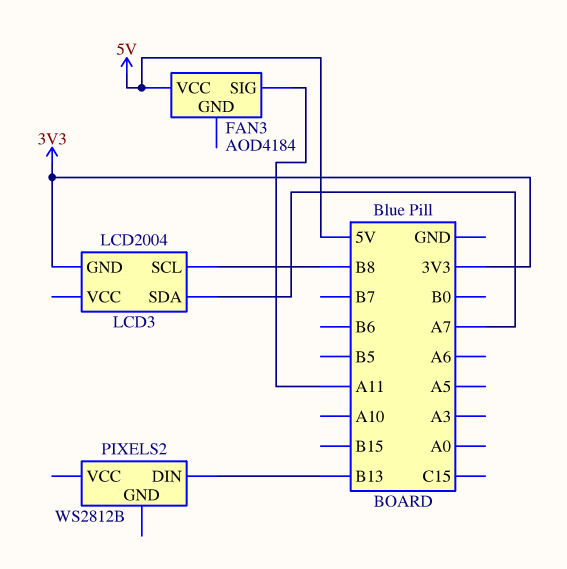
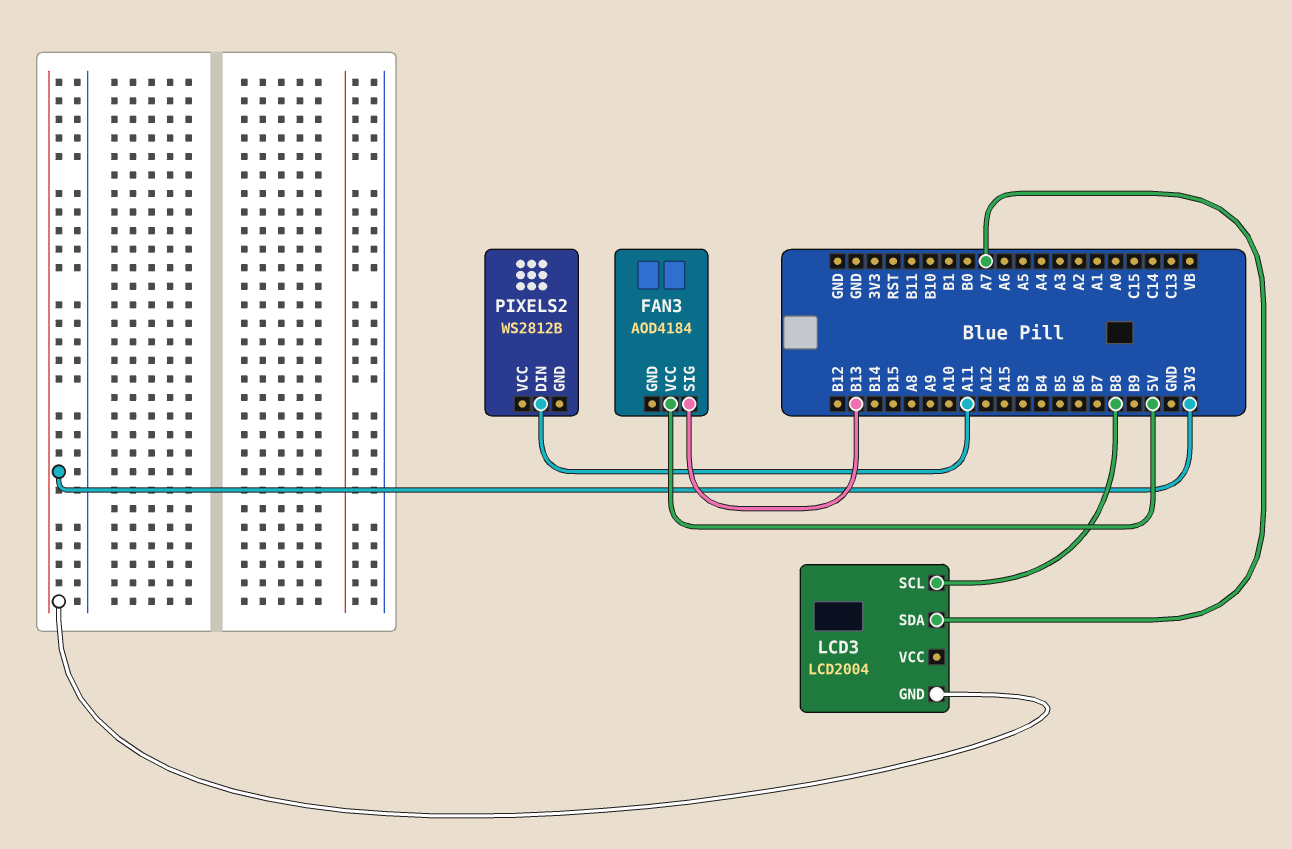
FAN3 pin SIG: A11 -> B13
PIXELS2 pin DIN: B13 -> A11

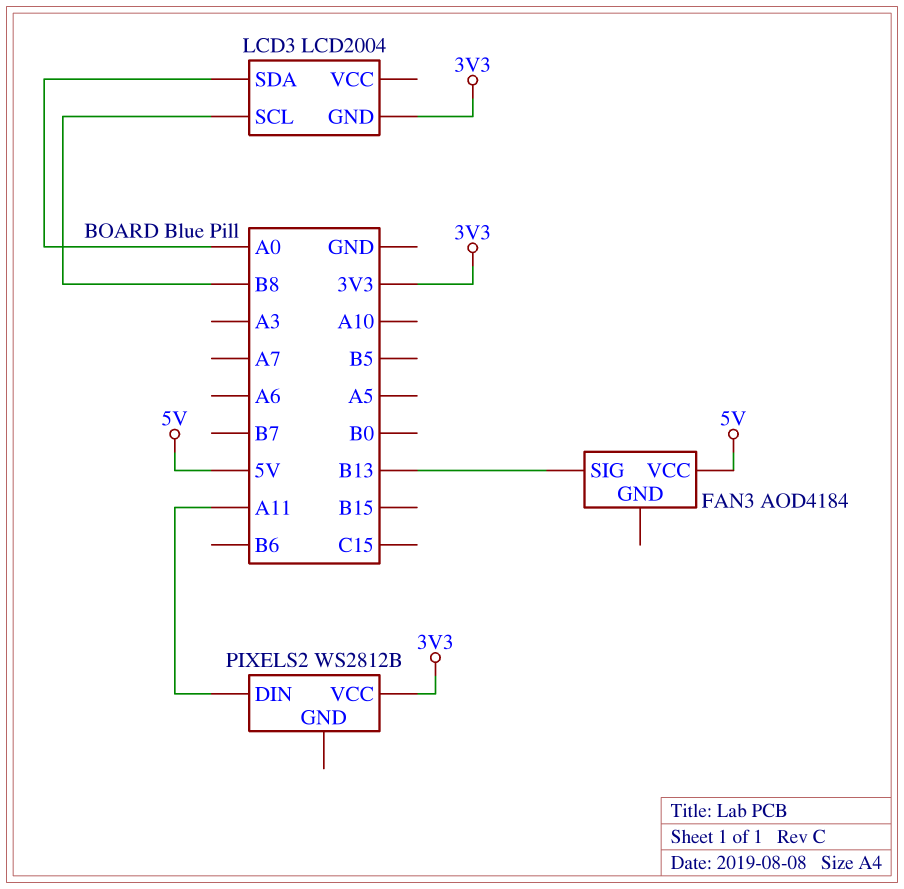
LCD3 pin SDA: A7 -> A0
PIXELS2 pin VCC: none -> 3V3

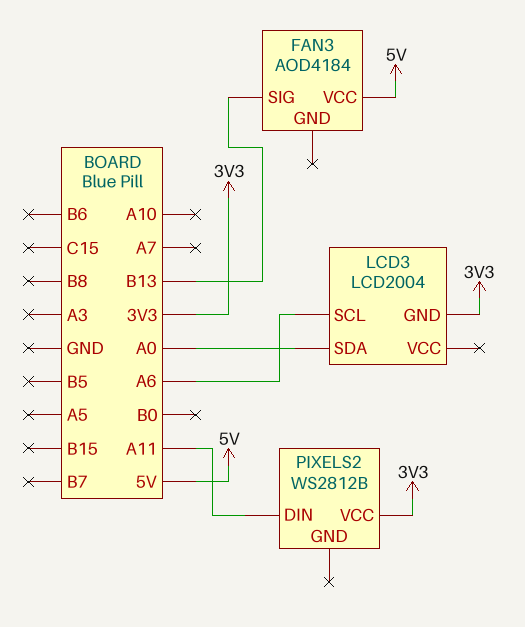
LCD3 pin SCL: B8 -> A6

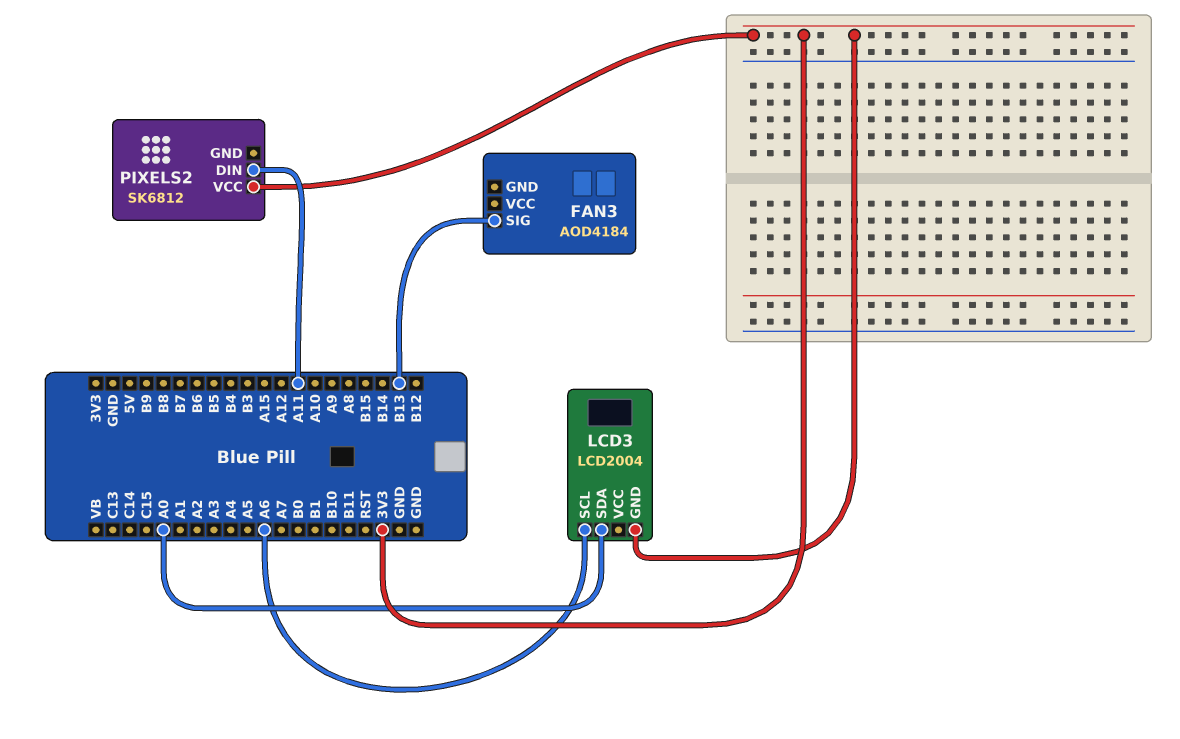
FAN3 pin VCC: 5V -> none
PIXELS2: WS2812B -> SK6812

